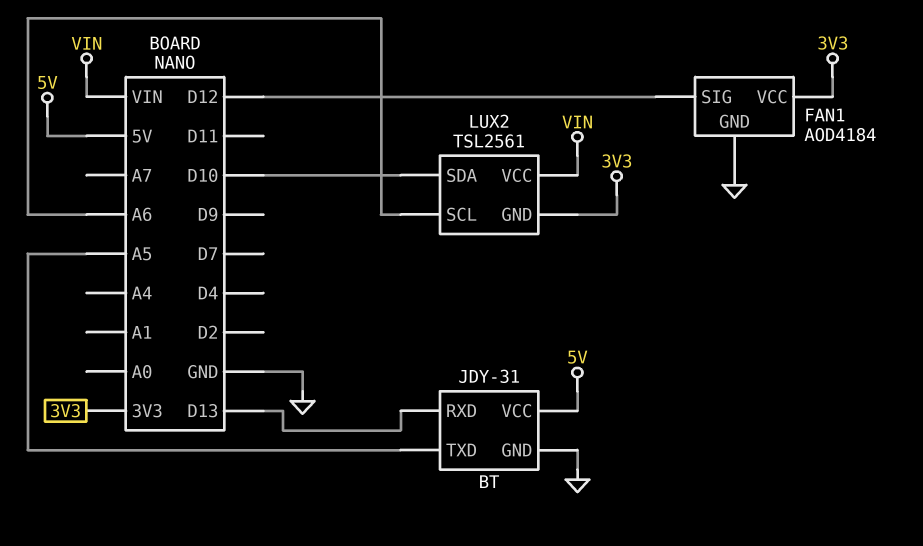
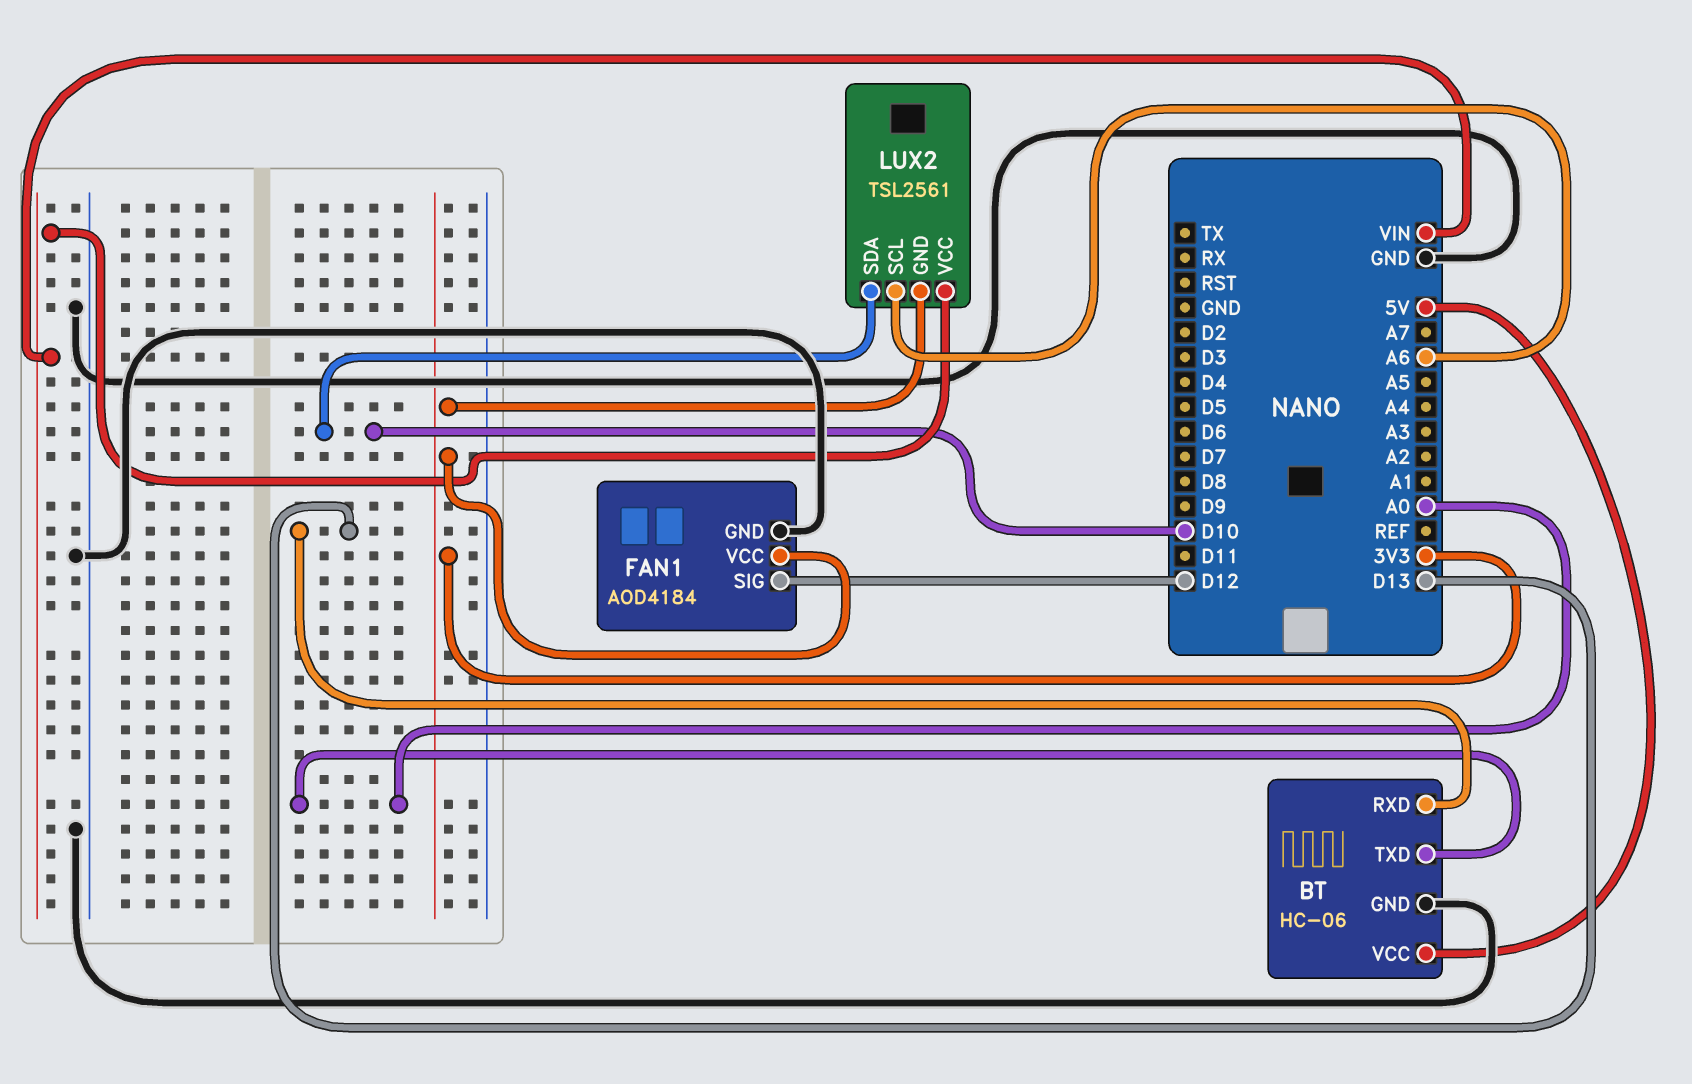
BT: JDY-31 -> HC-06
BT pin TXD: A5 -> A0

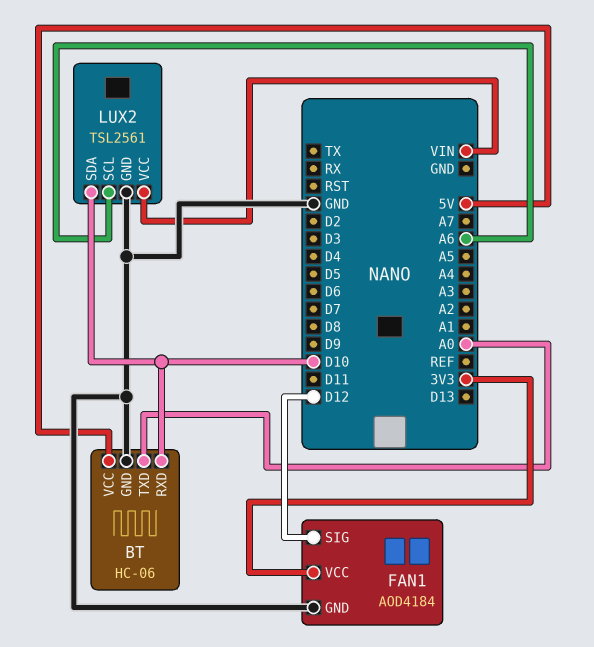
BT pin RXD: D13 -> D10
LUX2 pin GND: 3V3 -> GND

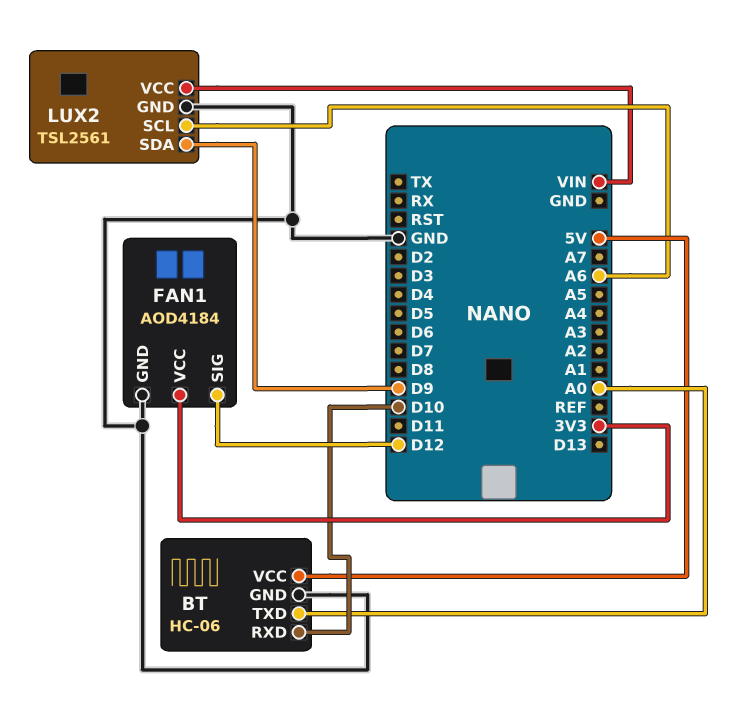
LUX2 pin SDA: D10 -> D9

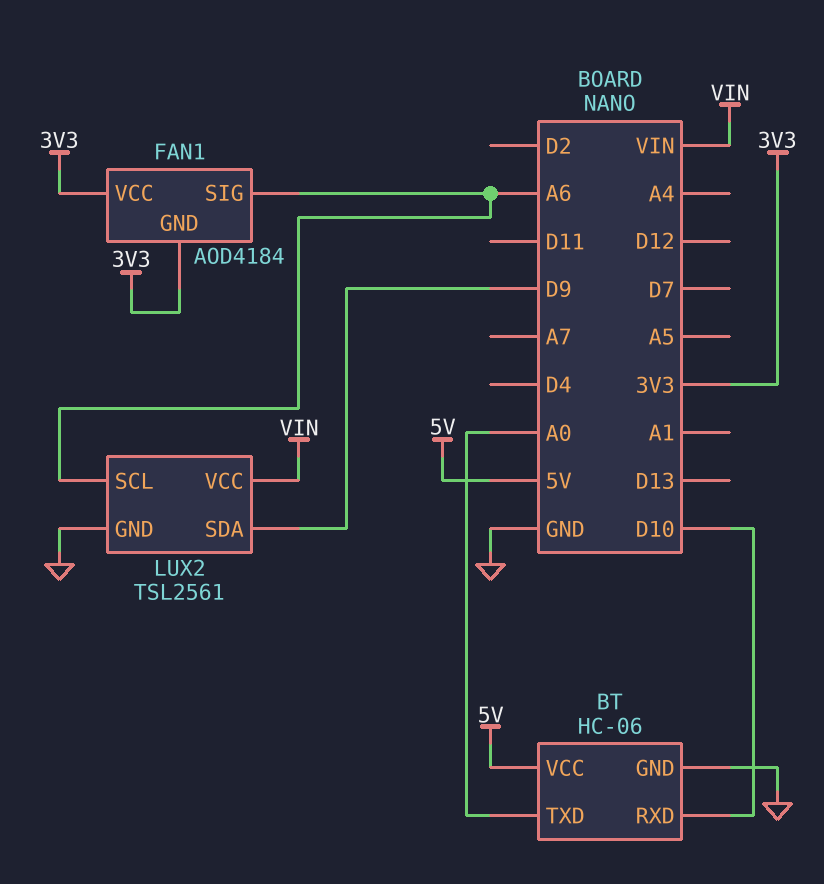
FAN1 pin GND: GND -> 3V3
FAN1 pin SIG: D12 -> A6

